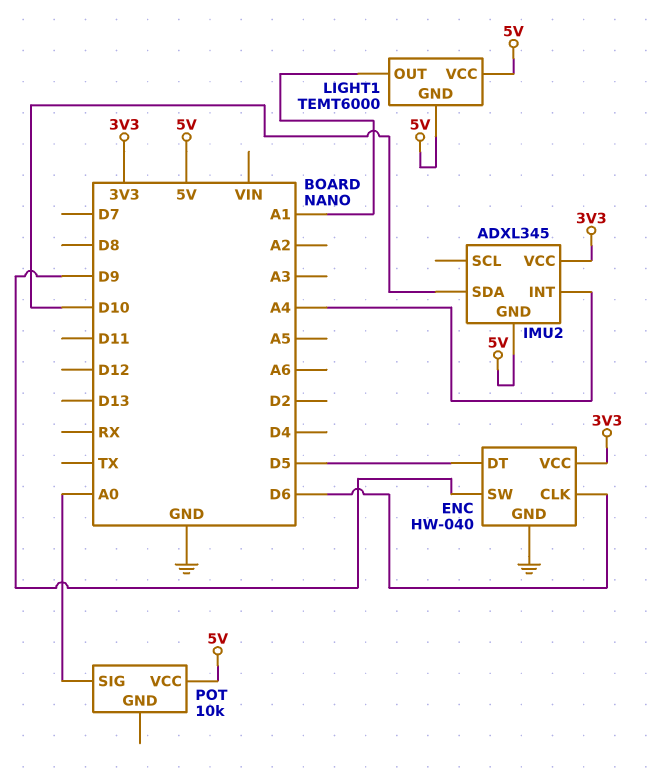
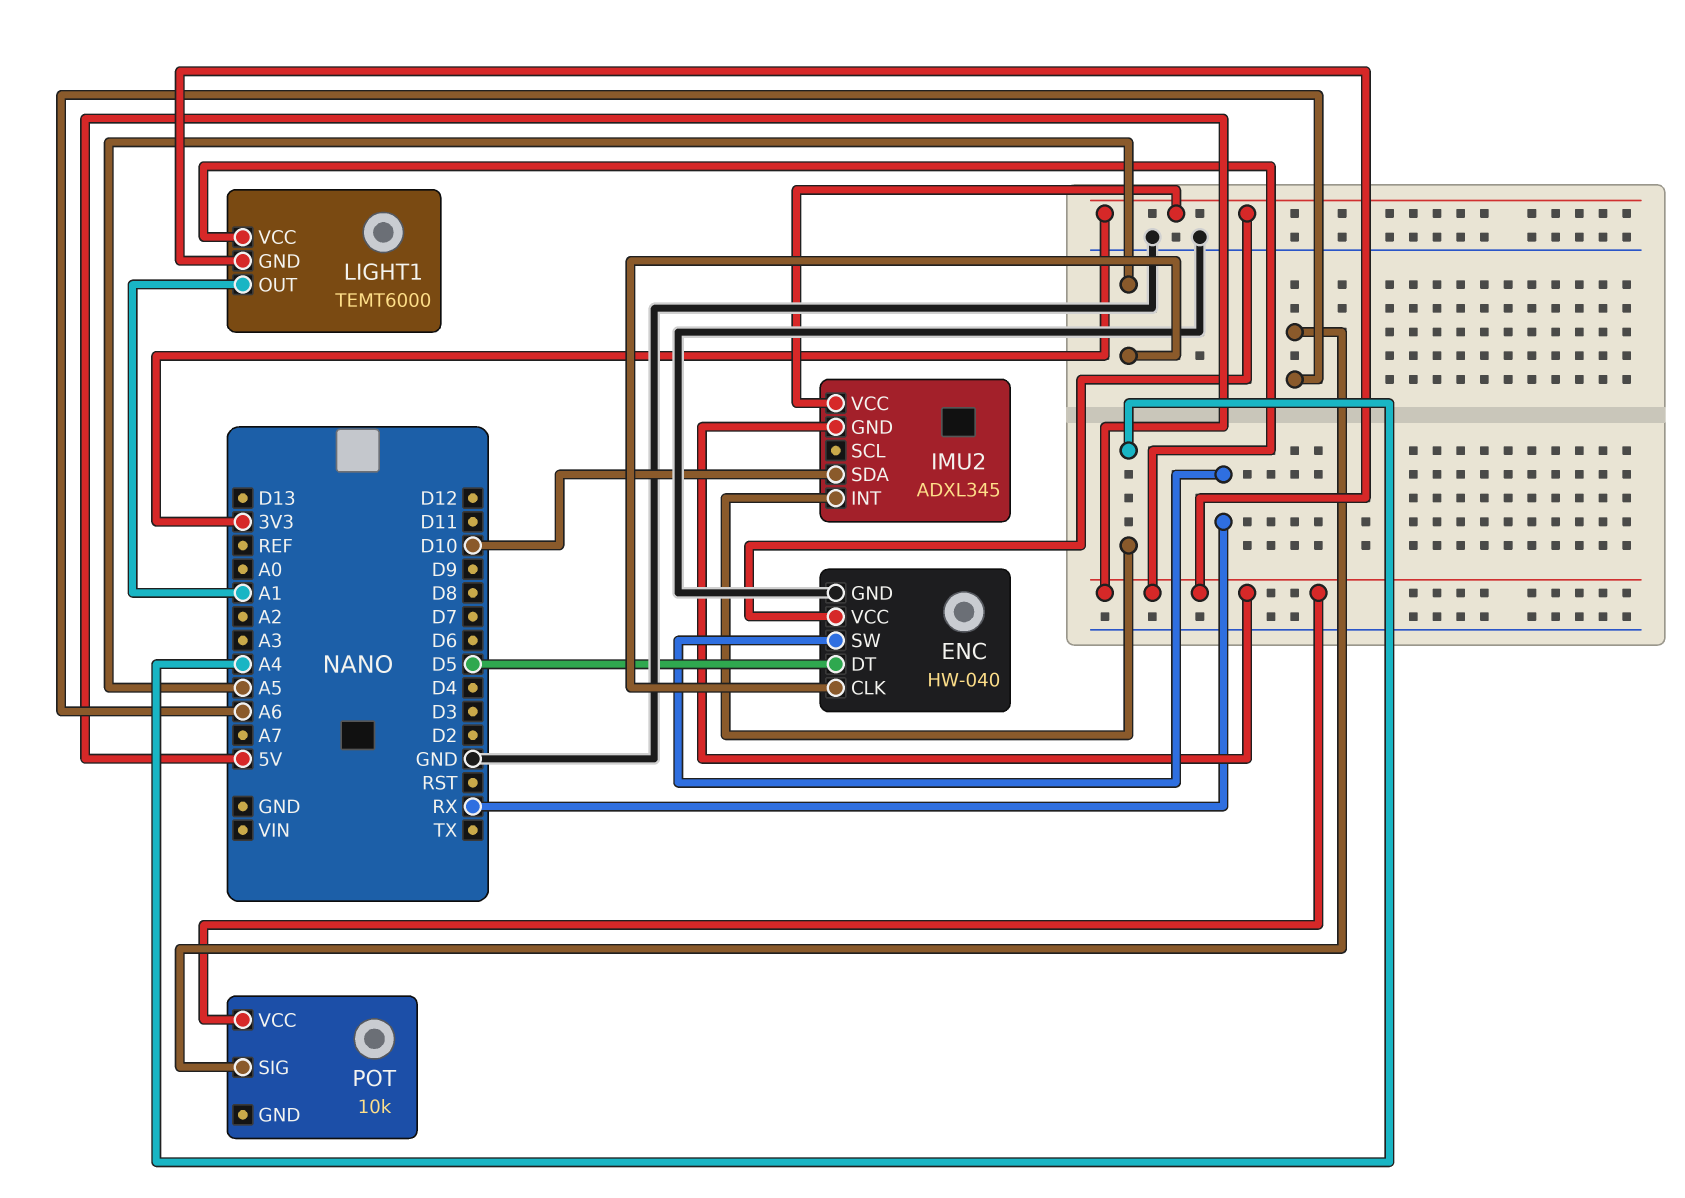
ENC pin CLK: D6 -> A5
ENC pin SW: D9 -> RX
POT pin SIG: A0 -> A6

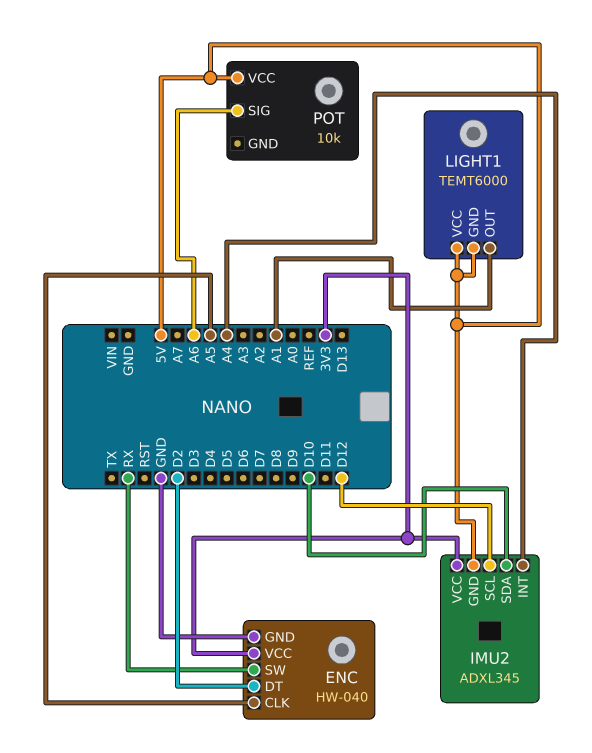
ENC pin DT: D5 -> D2
IMU2 pin SCL: none -> D12

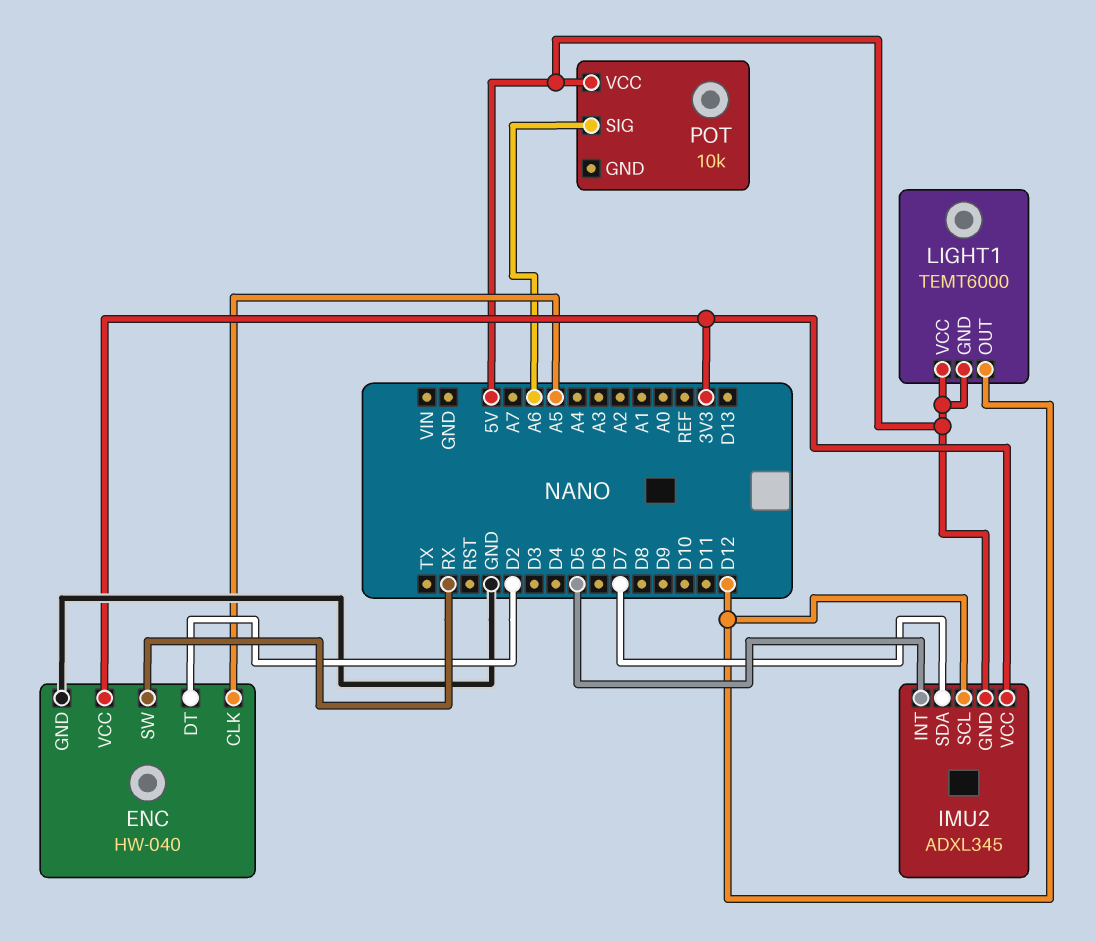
IMU2 pin INT: A4 -> D5
IMU2 pin SDA: D10 -> D7
LIGHT1 pin OUT: A1 -> D12

